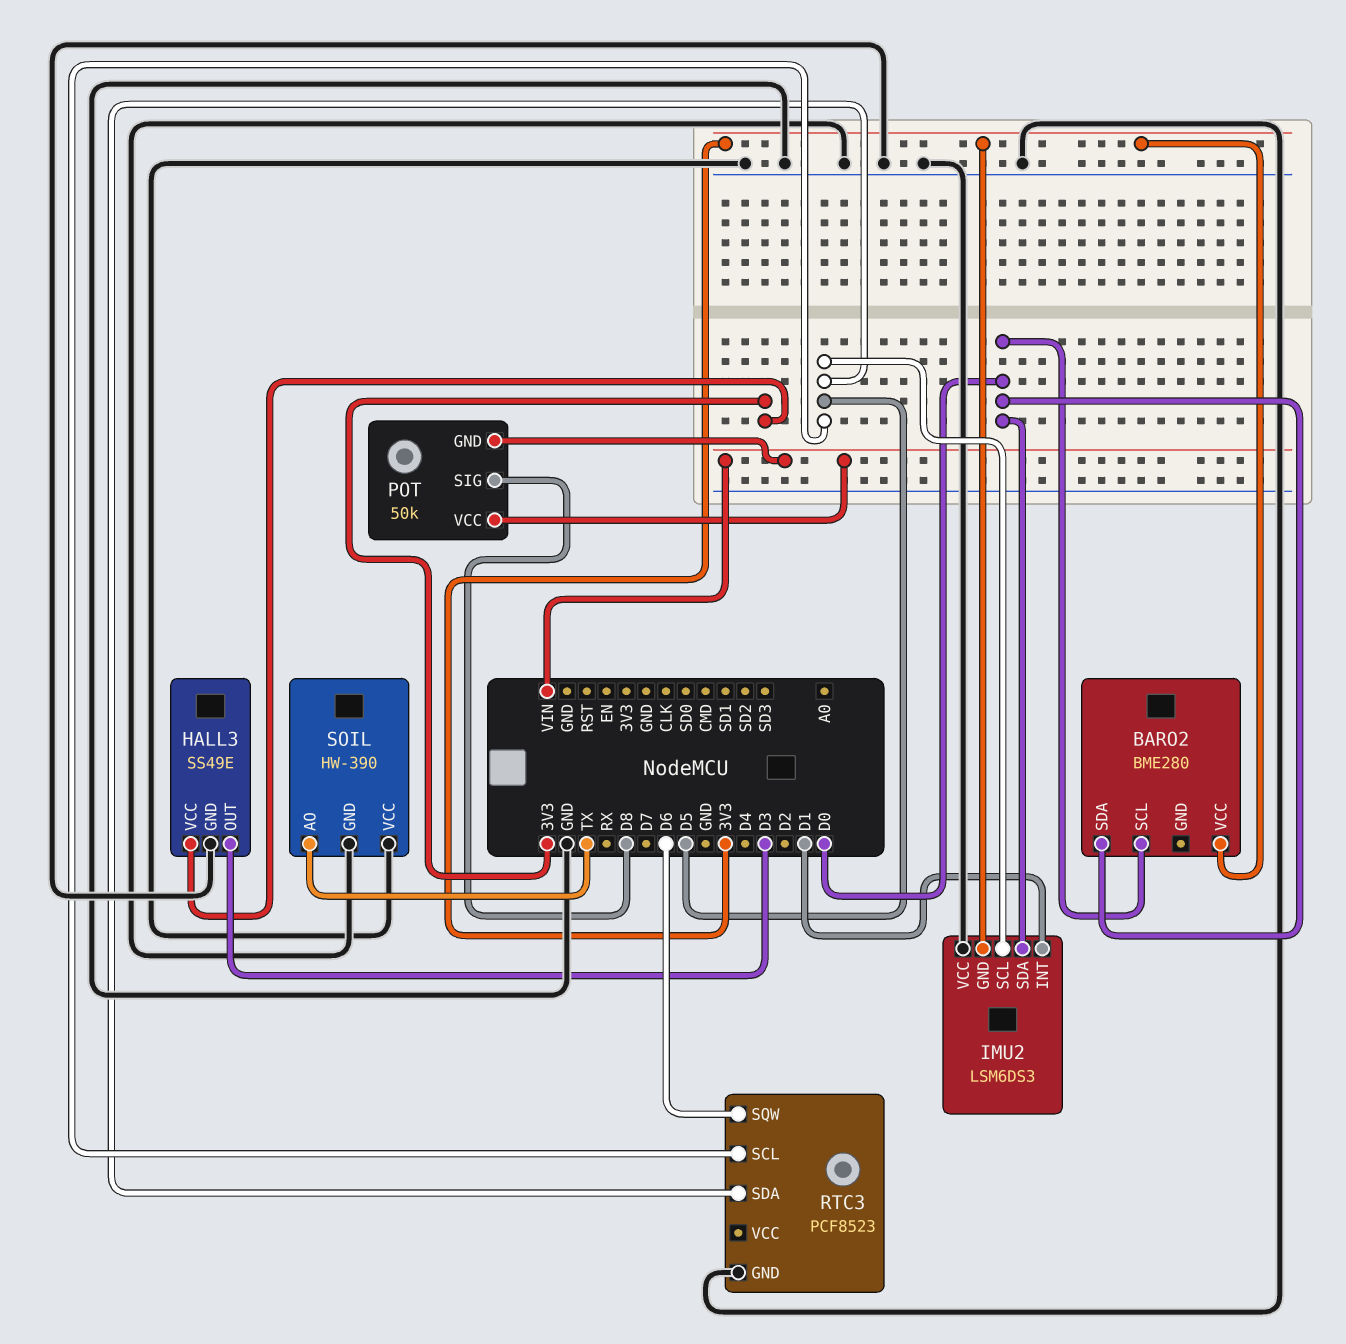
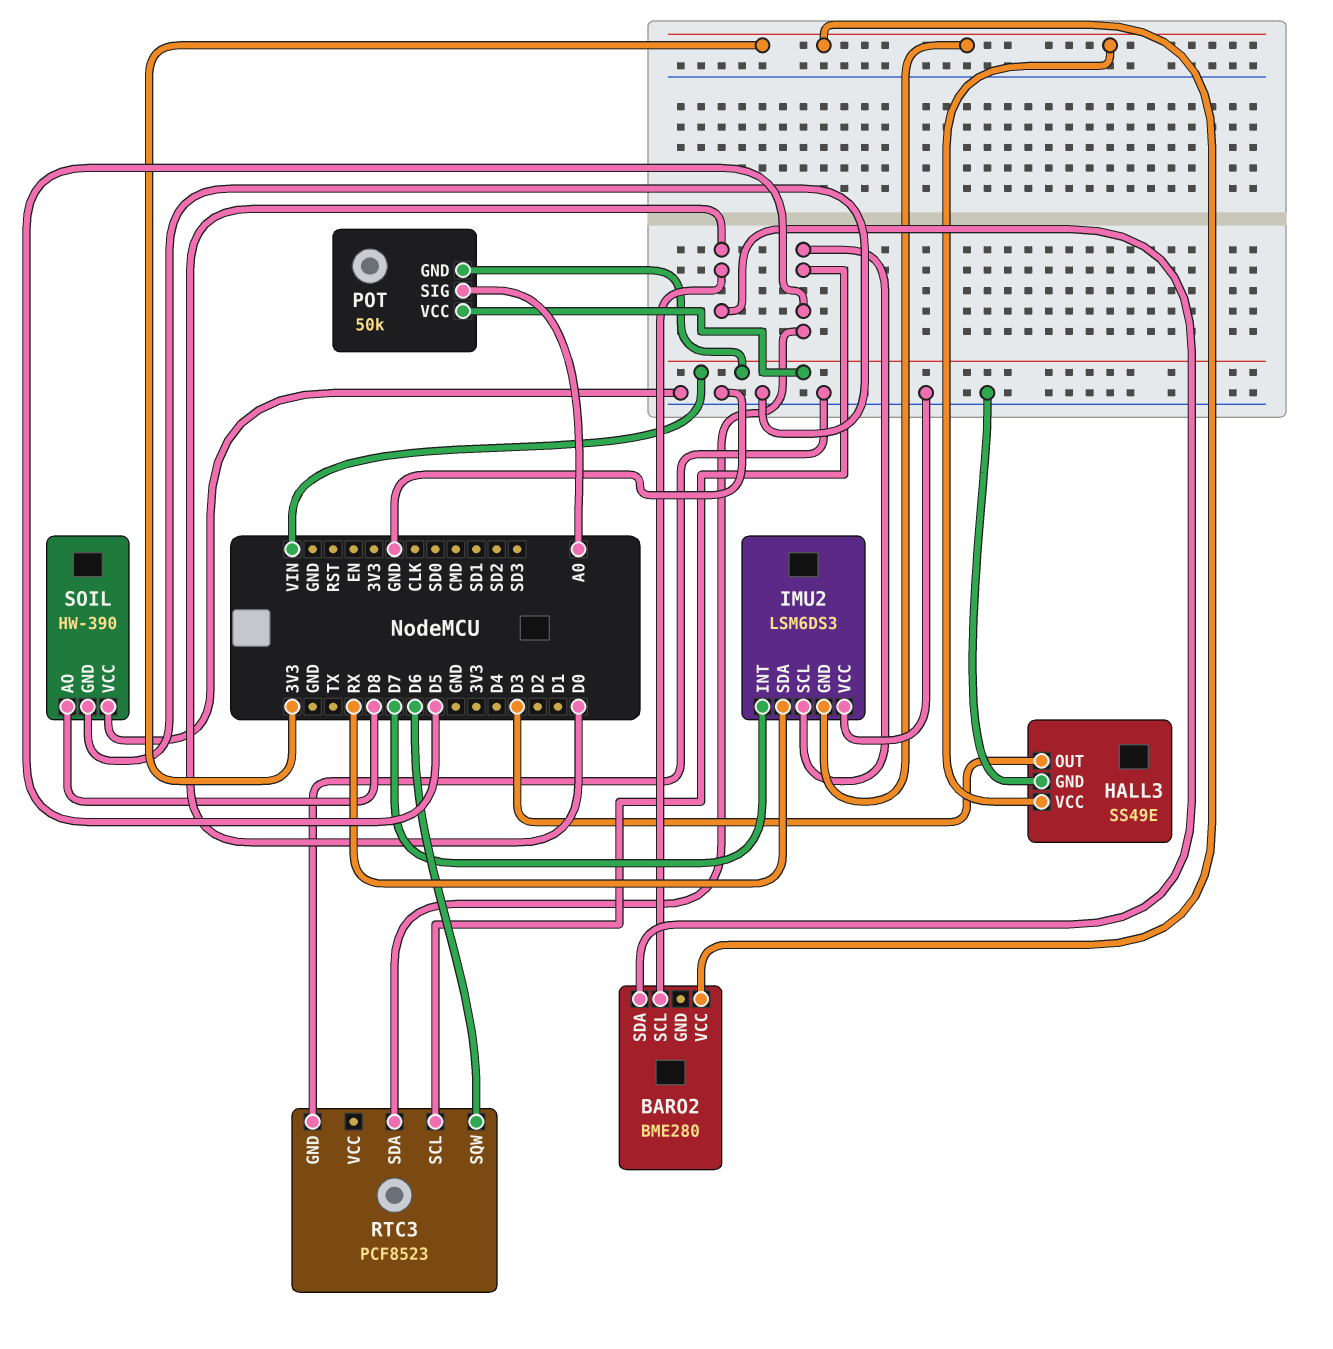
IMU2 pin INT: D1 -> D7
IMU2 pin SDA: D0 -> RX
POT pin SIG: D8 -> A0
SOIL pin AO: TX -> D8

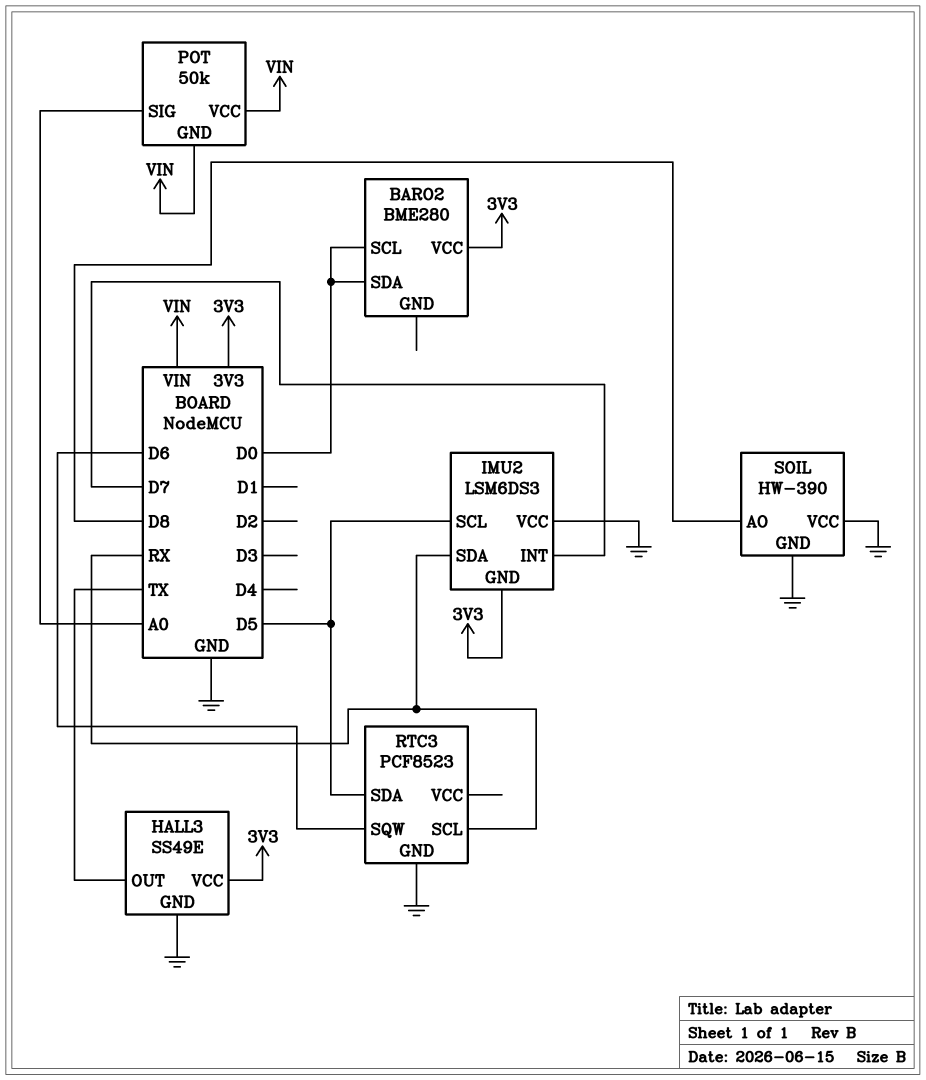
HALL3 pin OUT: D3 -> TX
RTC3 pin SCL: D5 -> RX

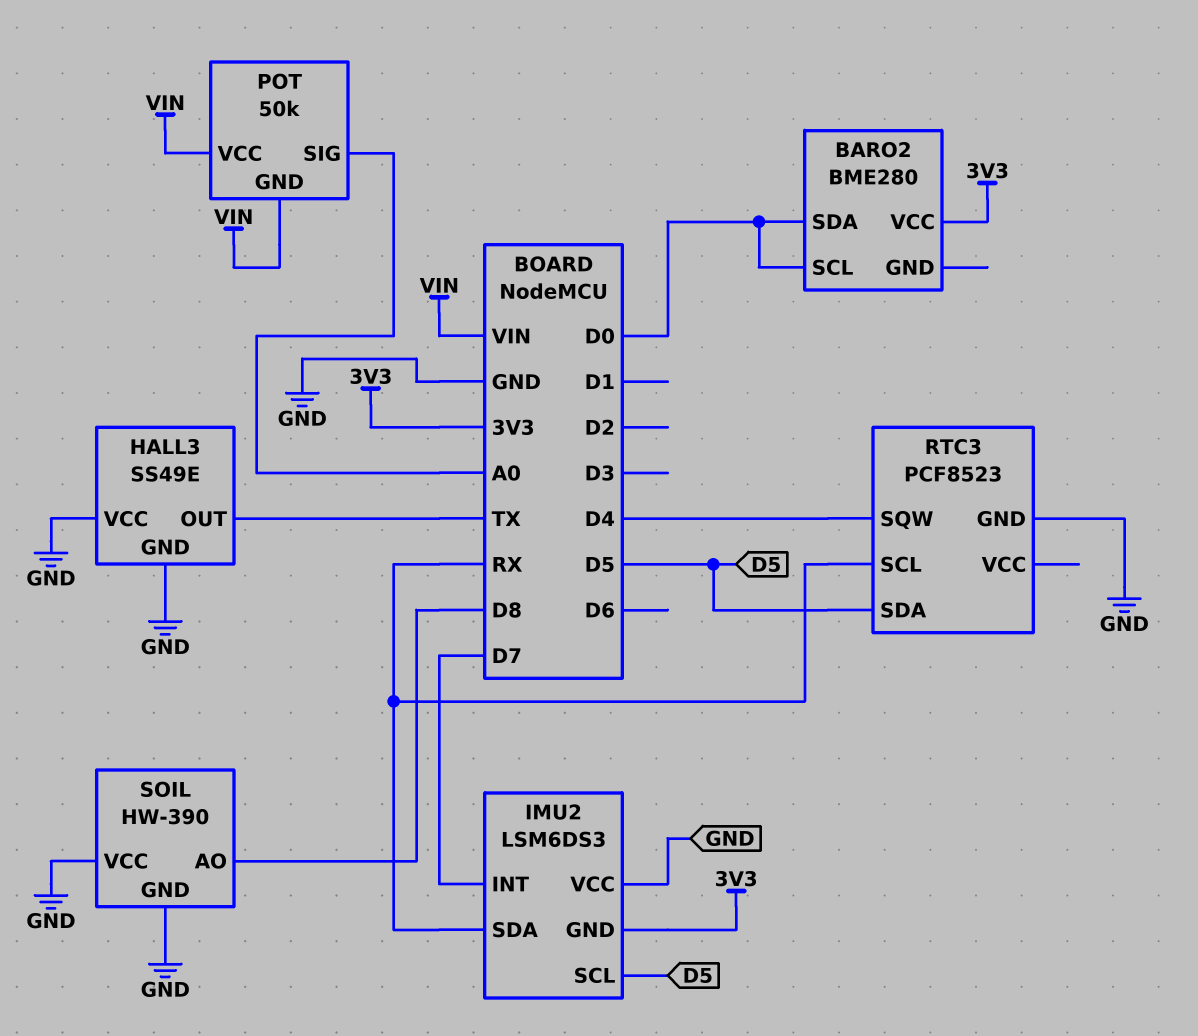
HALL3 pin VCC: 3V3 -> GND
RTC3 pin SQW: D6 -> D4

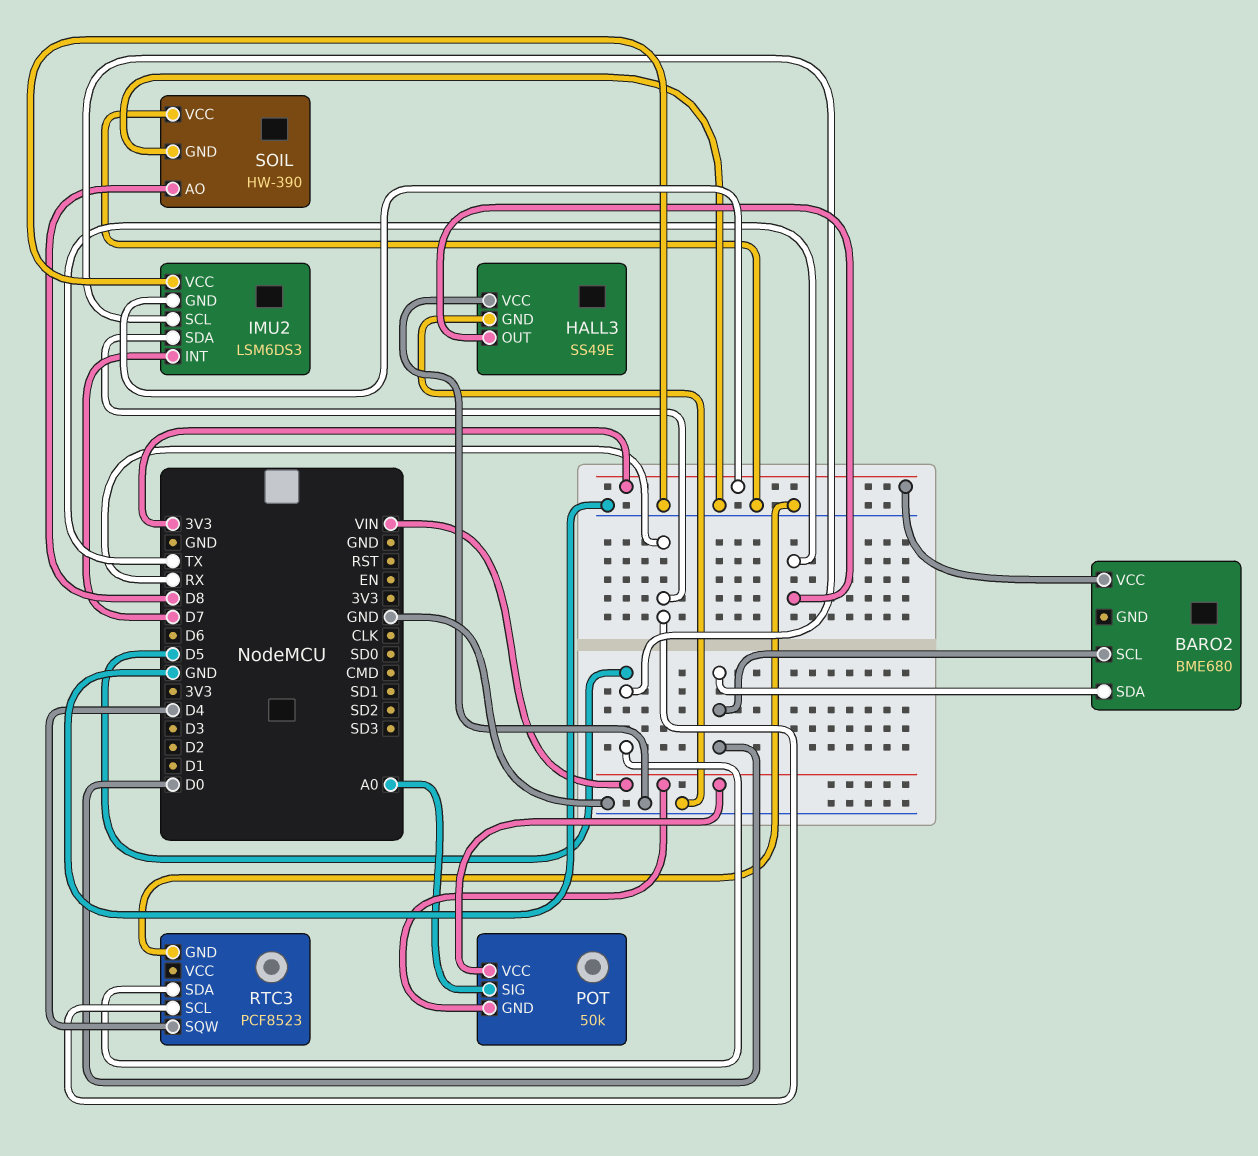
BARO2: BME280 -> BME680

